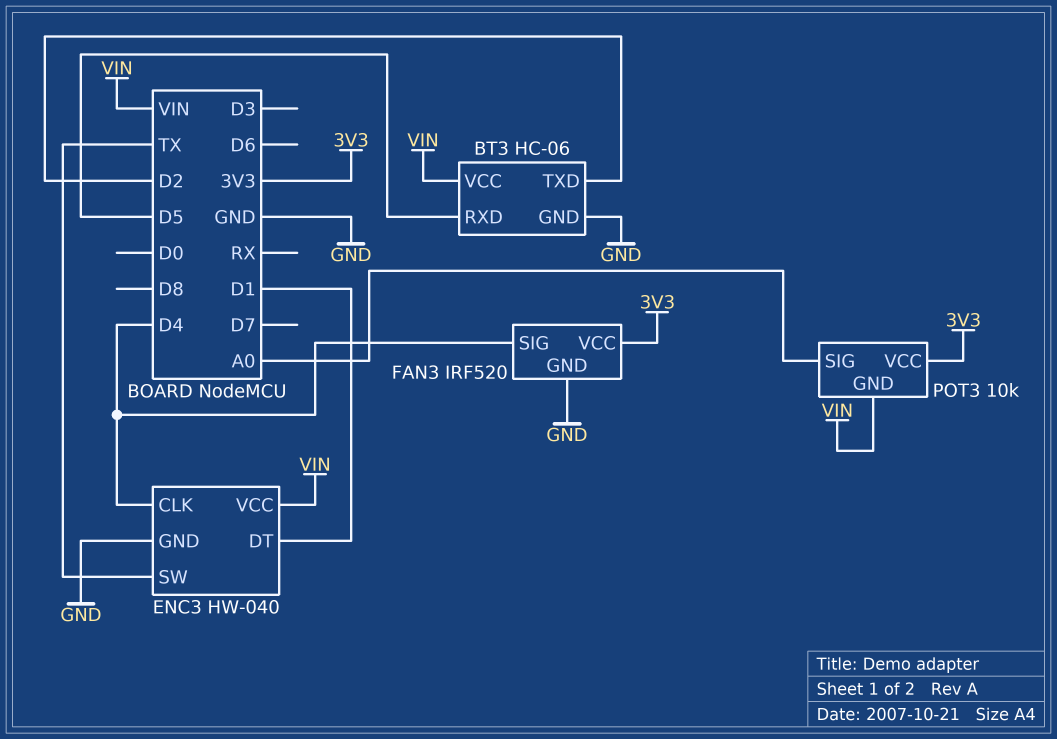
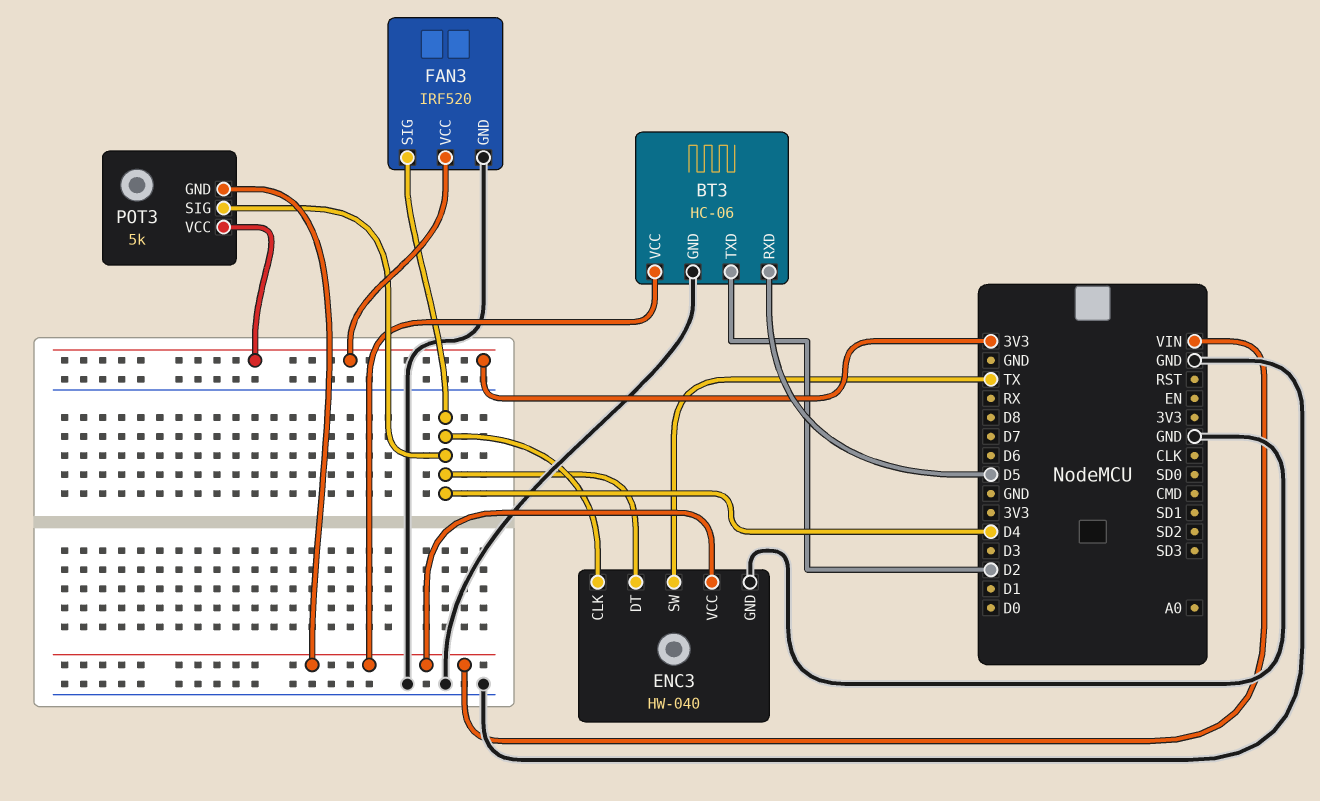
ENC3 pin DT: D1 -> D4
POT3: 10k -> 5k
POT3 pin SIG: A0 -> D4

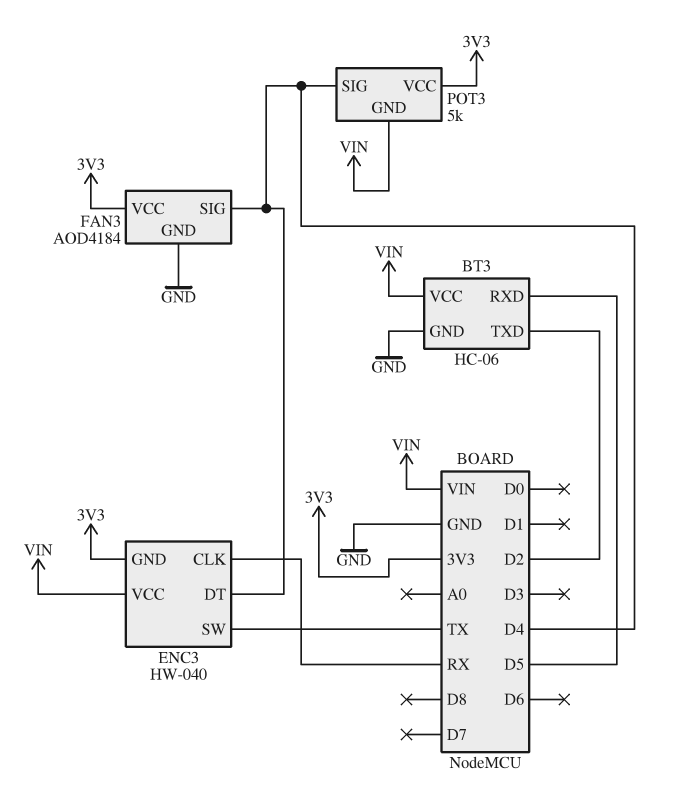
ENC3 pin CLK: D4 -> RX
ENC3 pin GND: GND -> 3V3
FAN3: IRF520 -> AOD4184

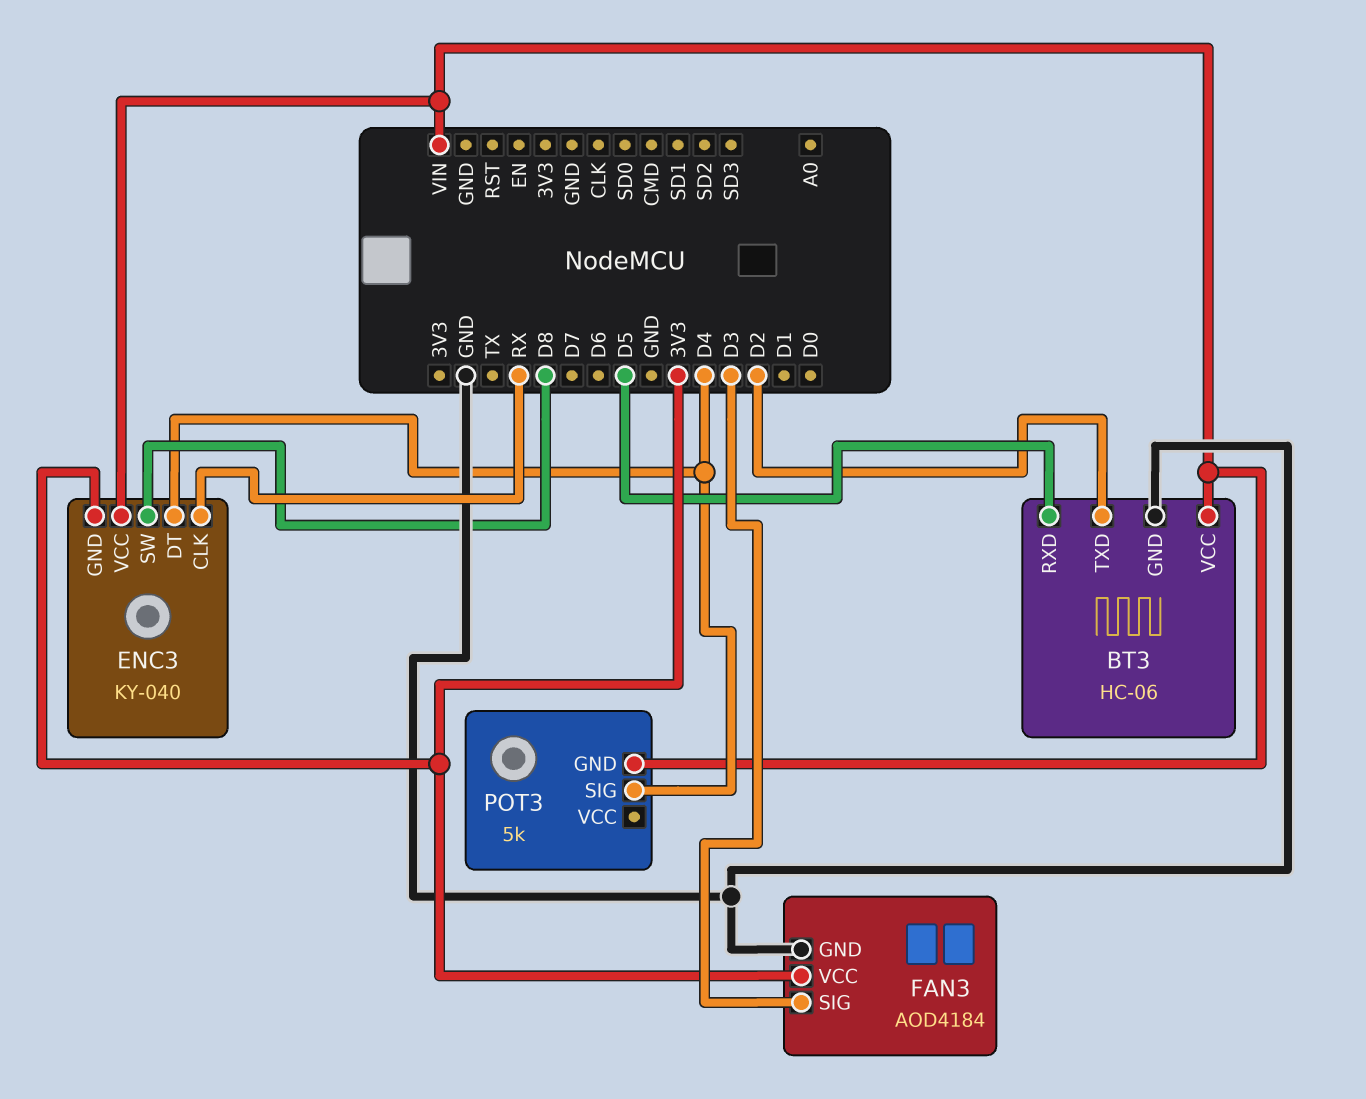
ENC3: HW-040 -> KY-040
ENC3 pin SW: TX -> D8
FAN3 pin SIG: D4 -> D3
POT3 pin VCC: 3V3 -> none

